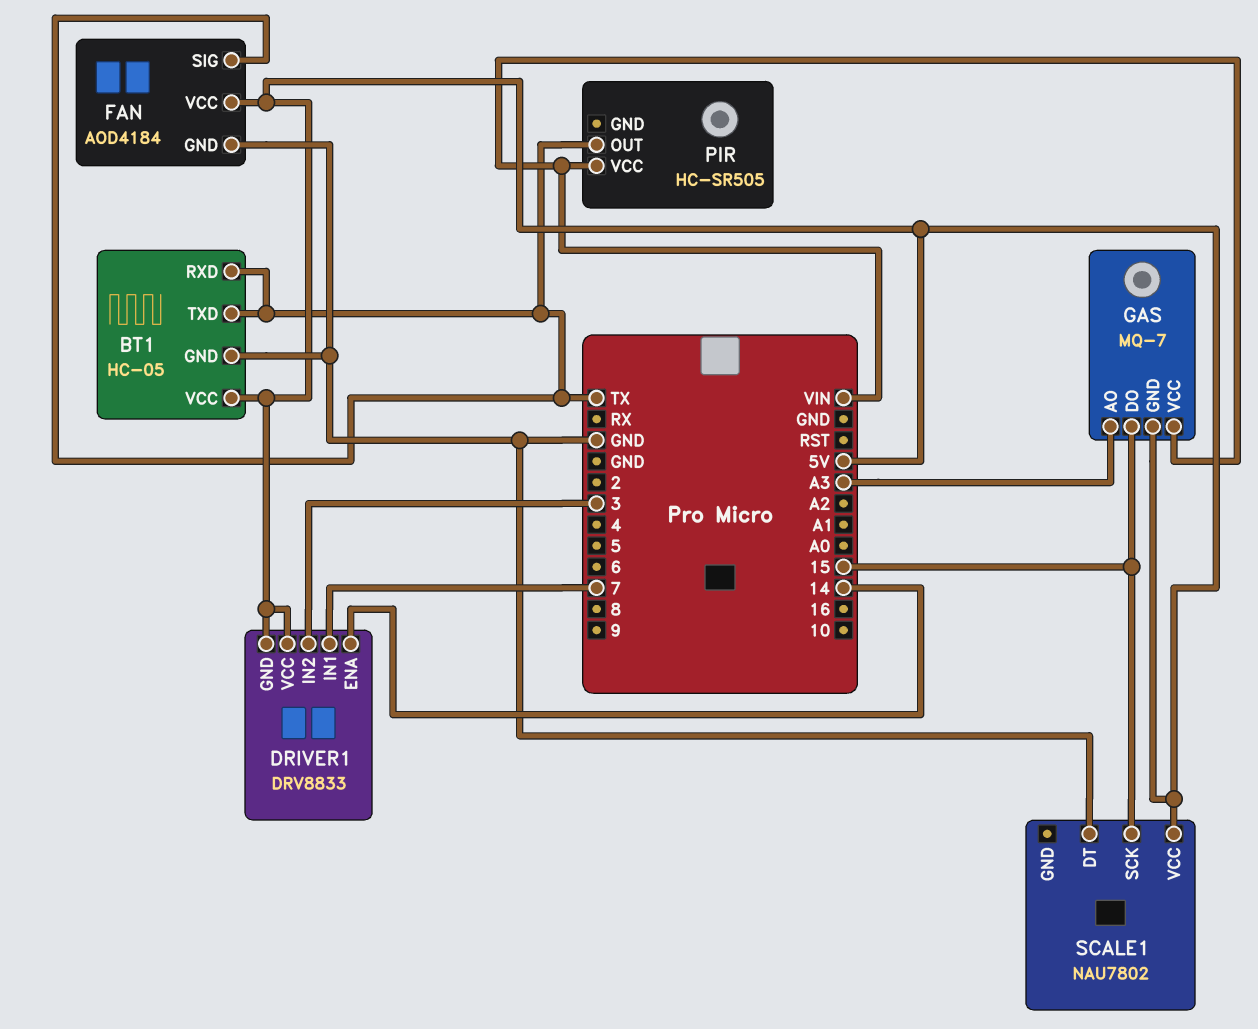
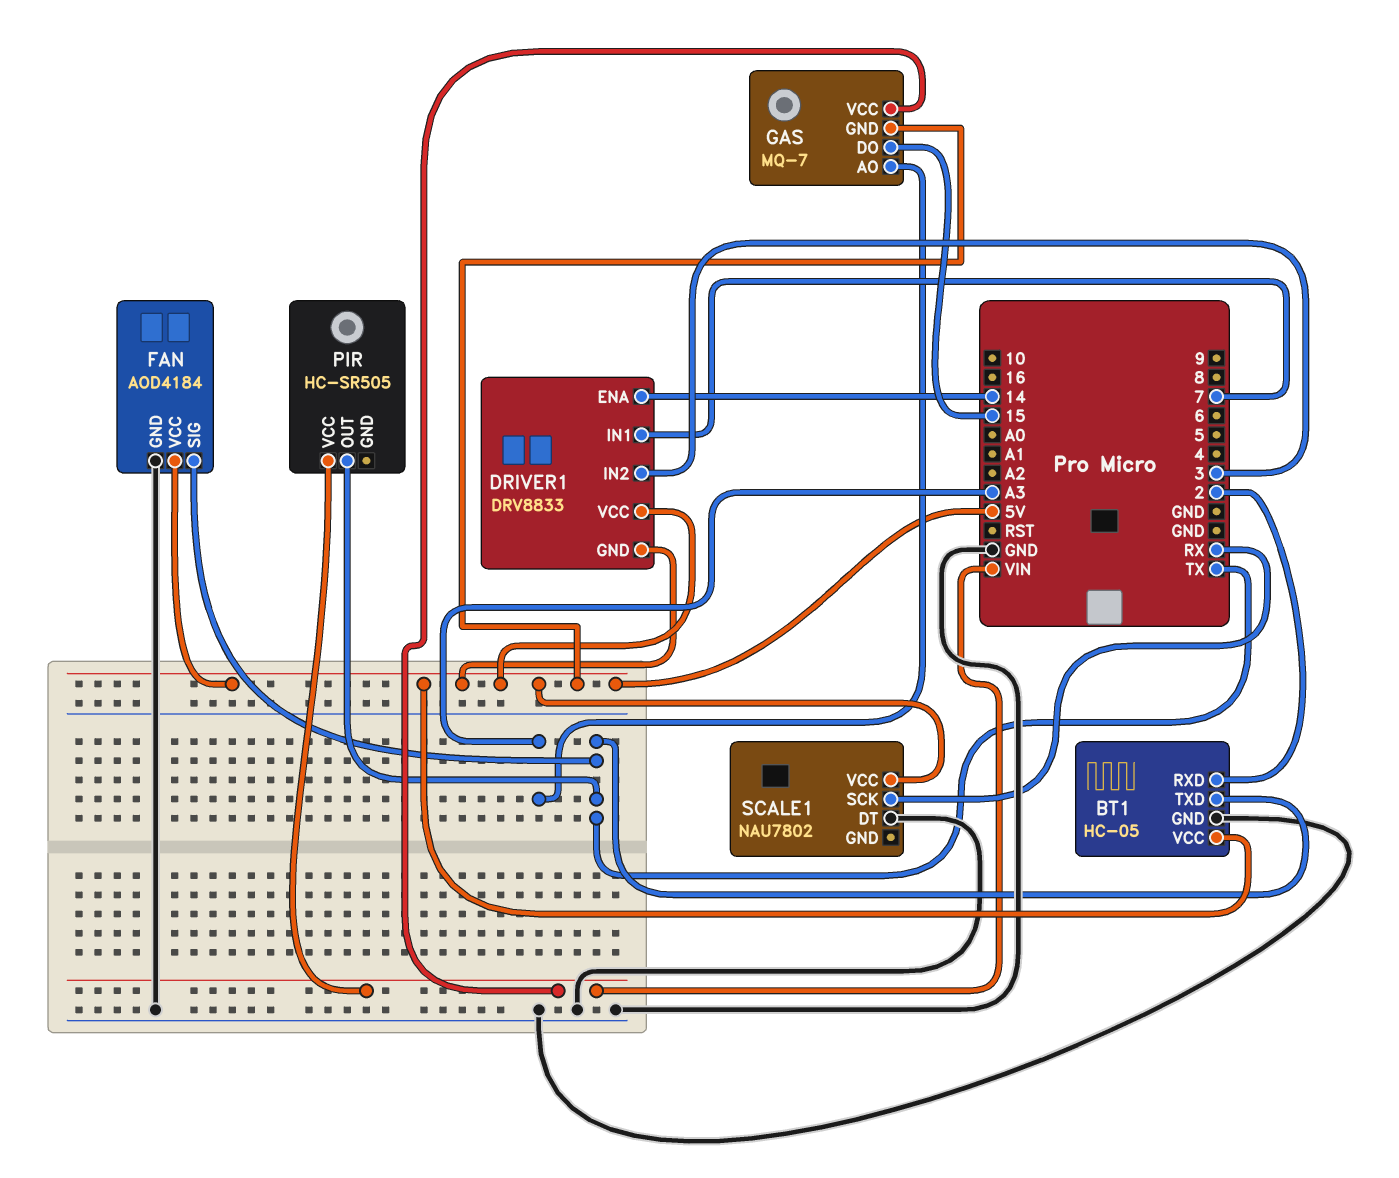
BT1 pin RXD: TX -> 2
SCALE1 pin SCK: 15 -> RX

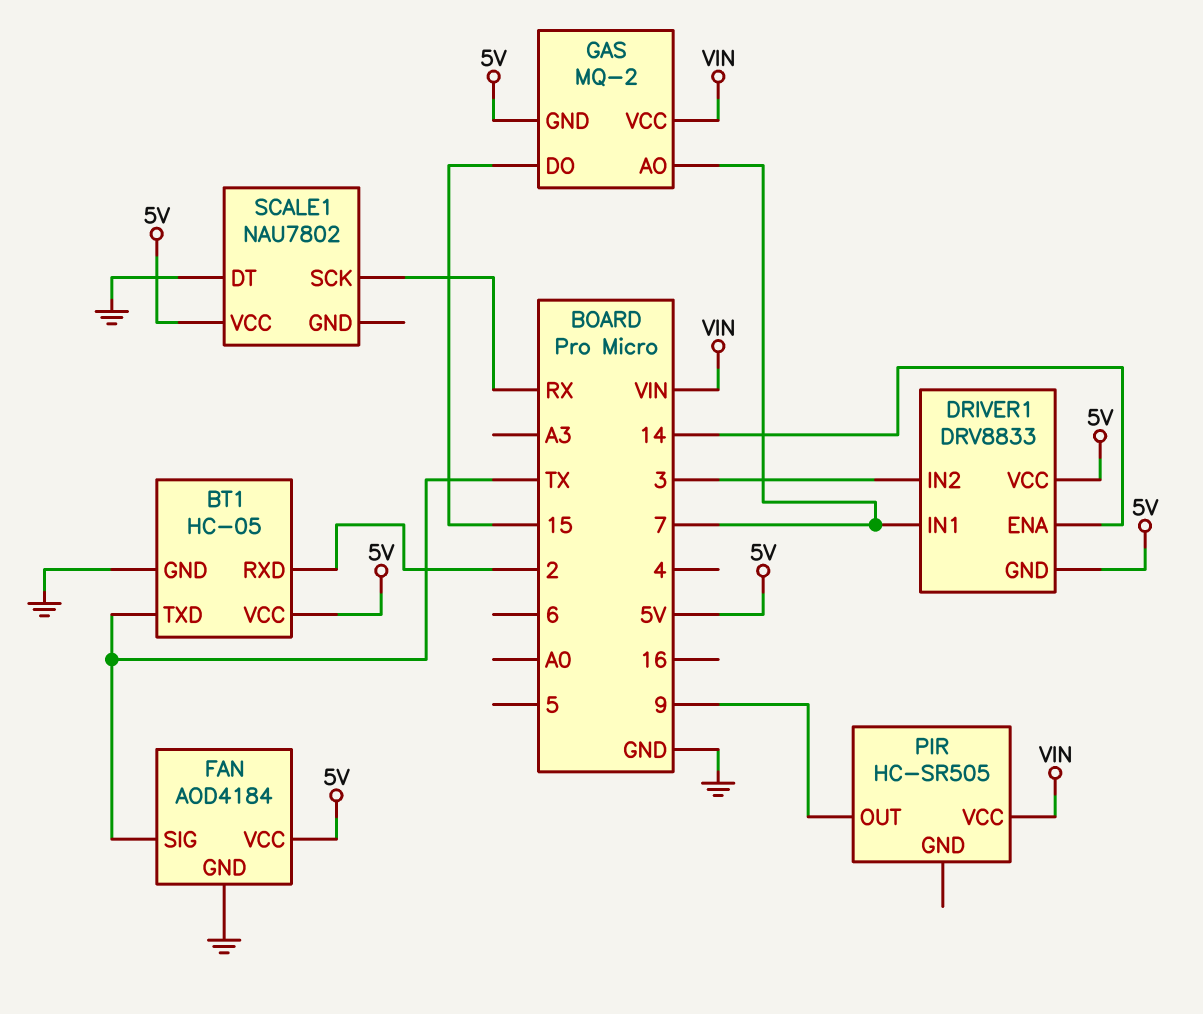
GAS: MQ-7 -> MQ-2
GAS pin AO: A3 -> 7
PIR pin OUT: TX -> 9

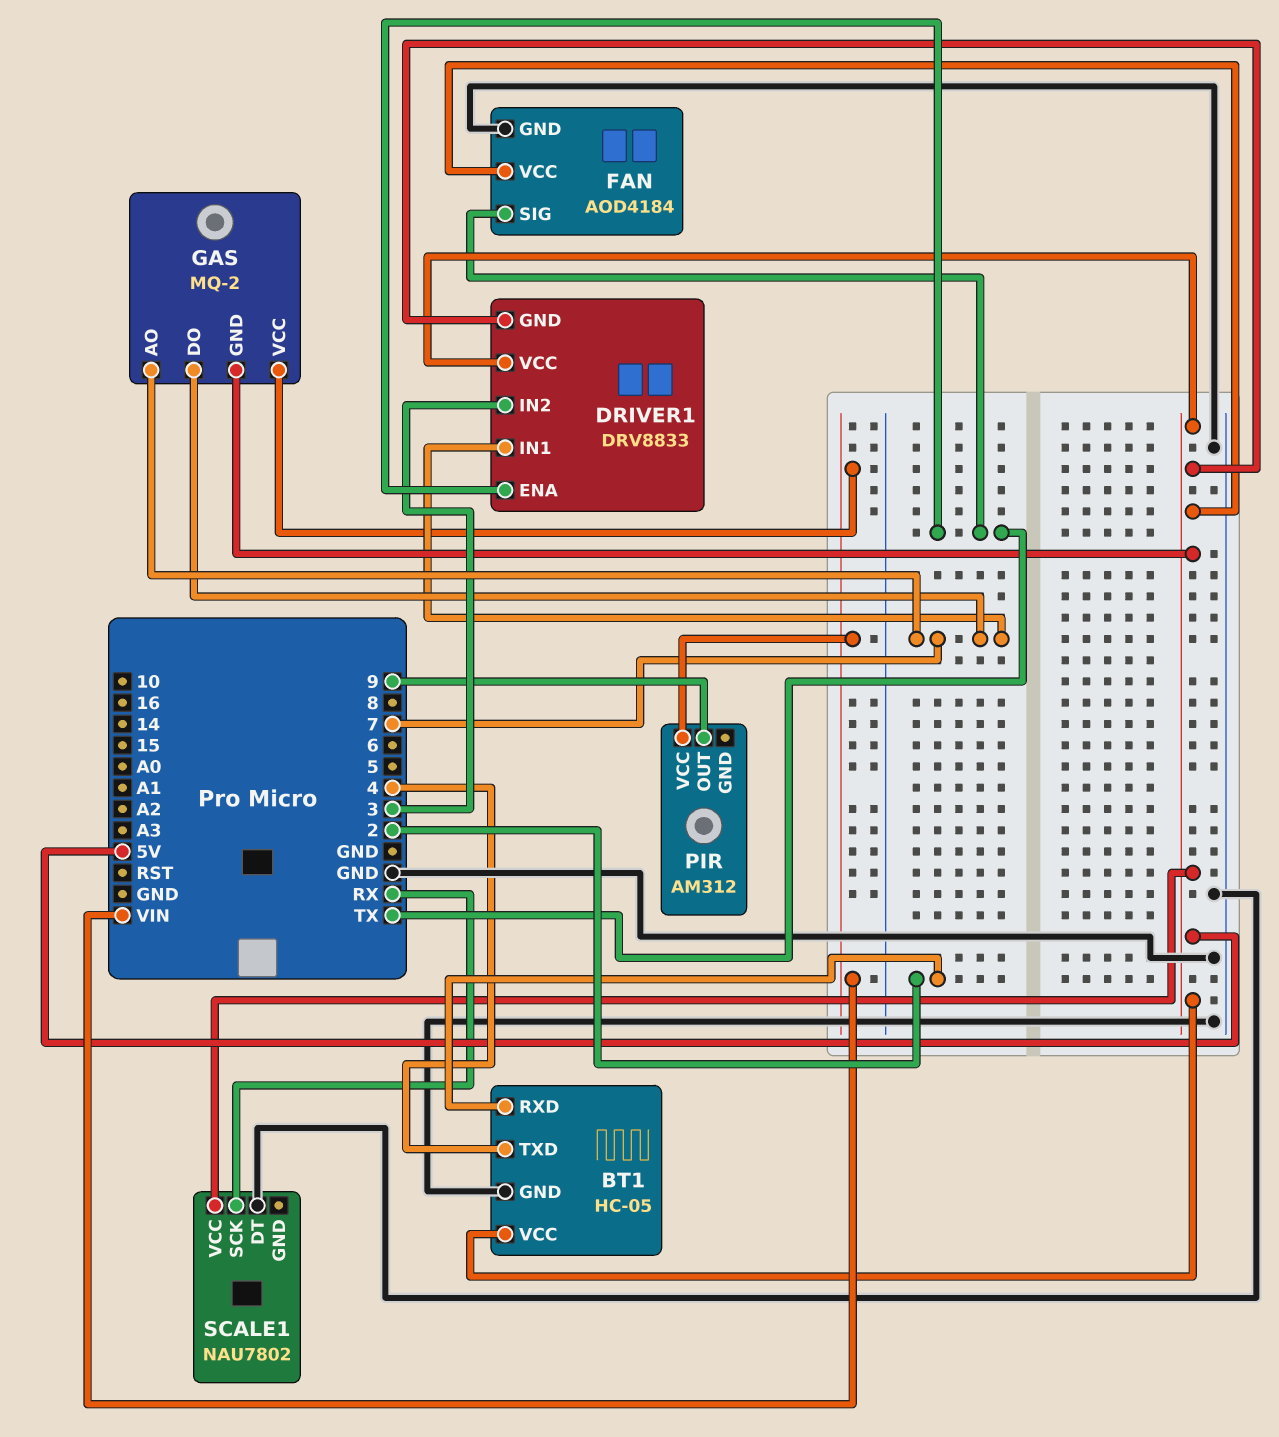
BT1 pin TXD: TX -> 4
DRIVER1 pin ENA: 14 -> TX
GAS pin DO: 15 -> 7
PIR: HC-SR505 -> AM312

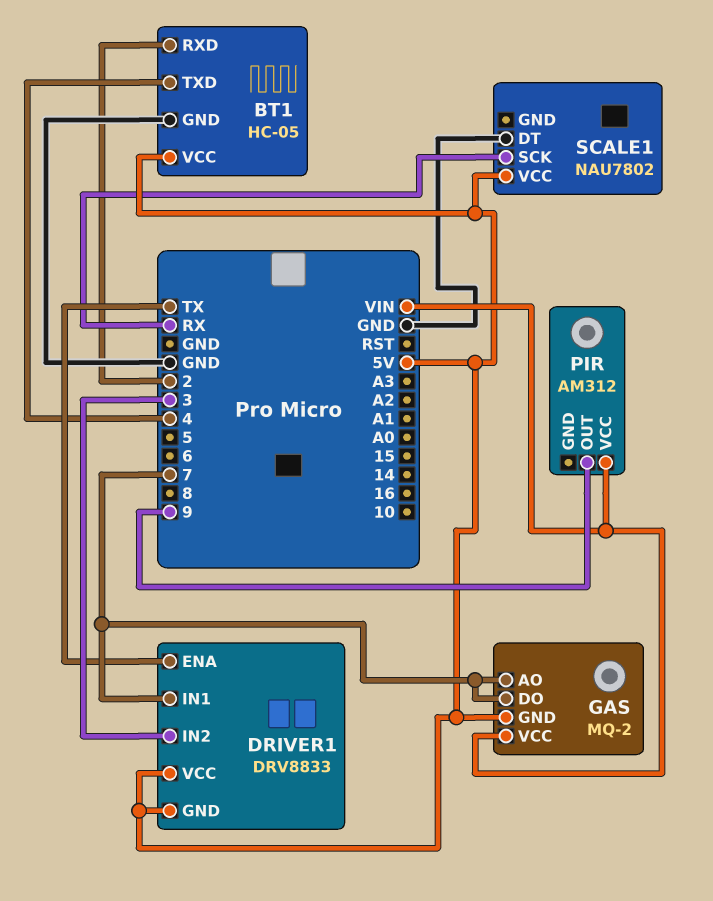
FAN: AOD4184 -> none
FAN pin GND: GND -> none
FAN pin SIG: TX -> none
FAN pin VCC: 5V -> none

